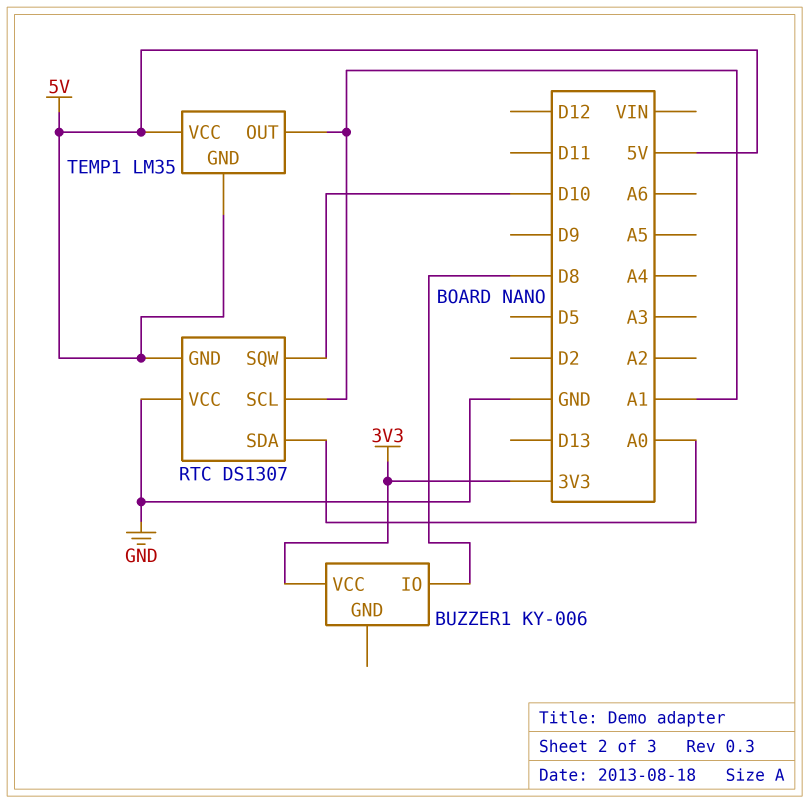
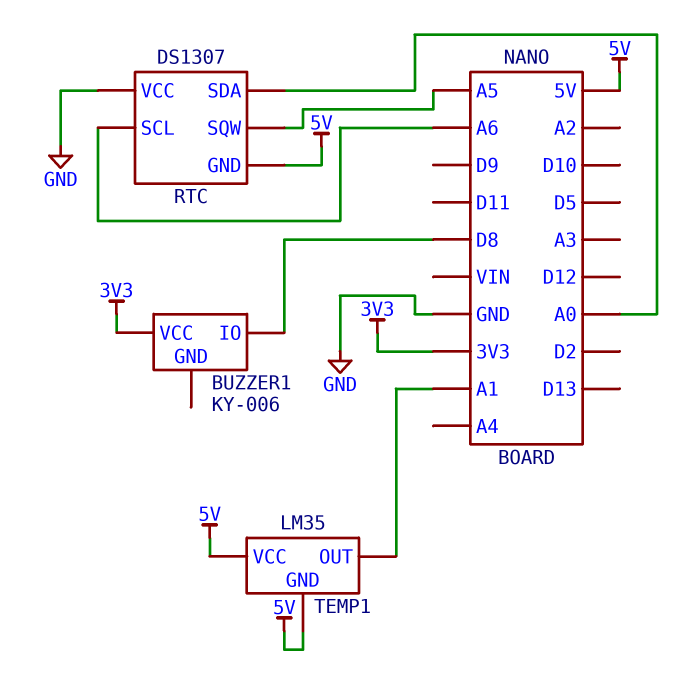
RTC pin SCL: A1 -> A6
RTC pin SQW: D10 -> A5

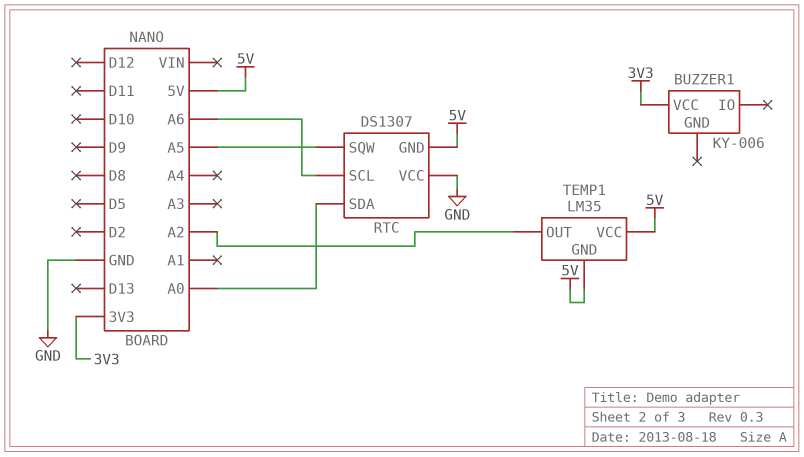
BUZZER1 pin IO: D8 -> none
TEMP1 pin OUT: A1 -> A2

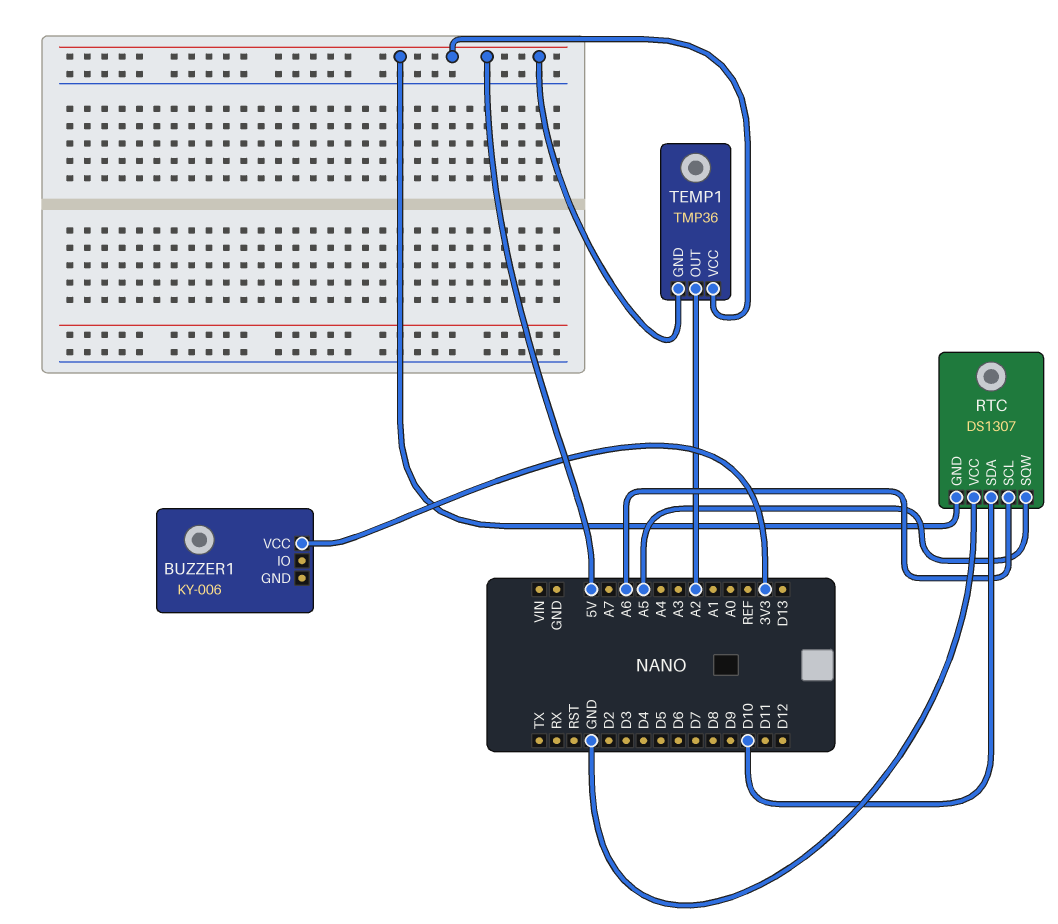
RTC pin SDA: A0 -> D10
TEMP1: LM35 -> TMP36

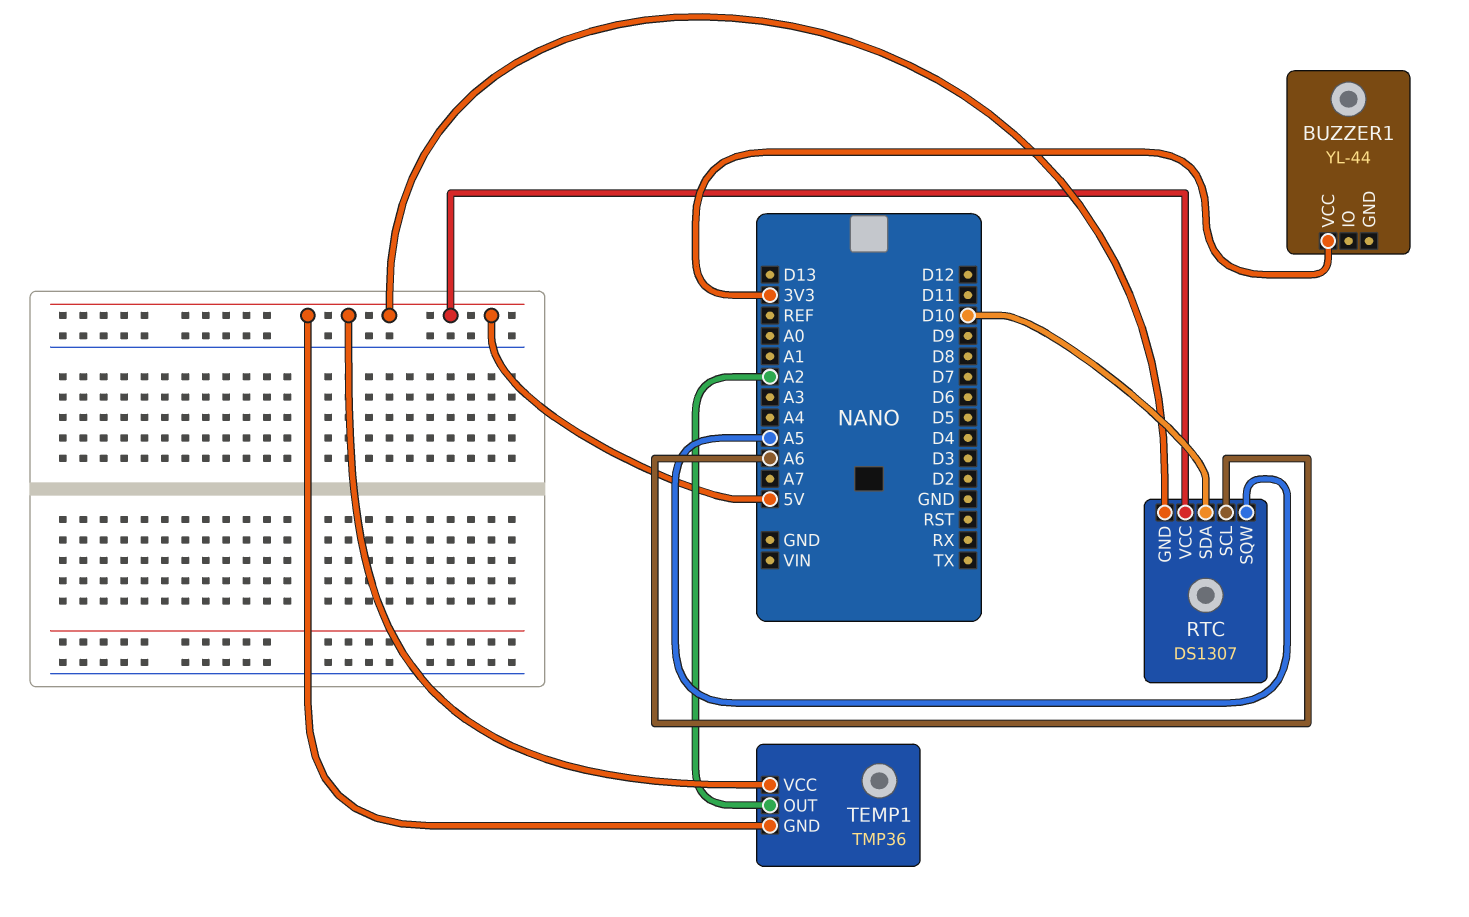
BUZZER1: KY-006 -> YL-44
RTC pin VCC: GND -> 5V

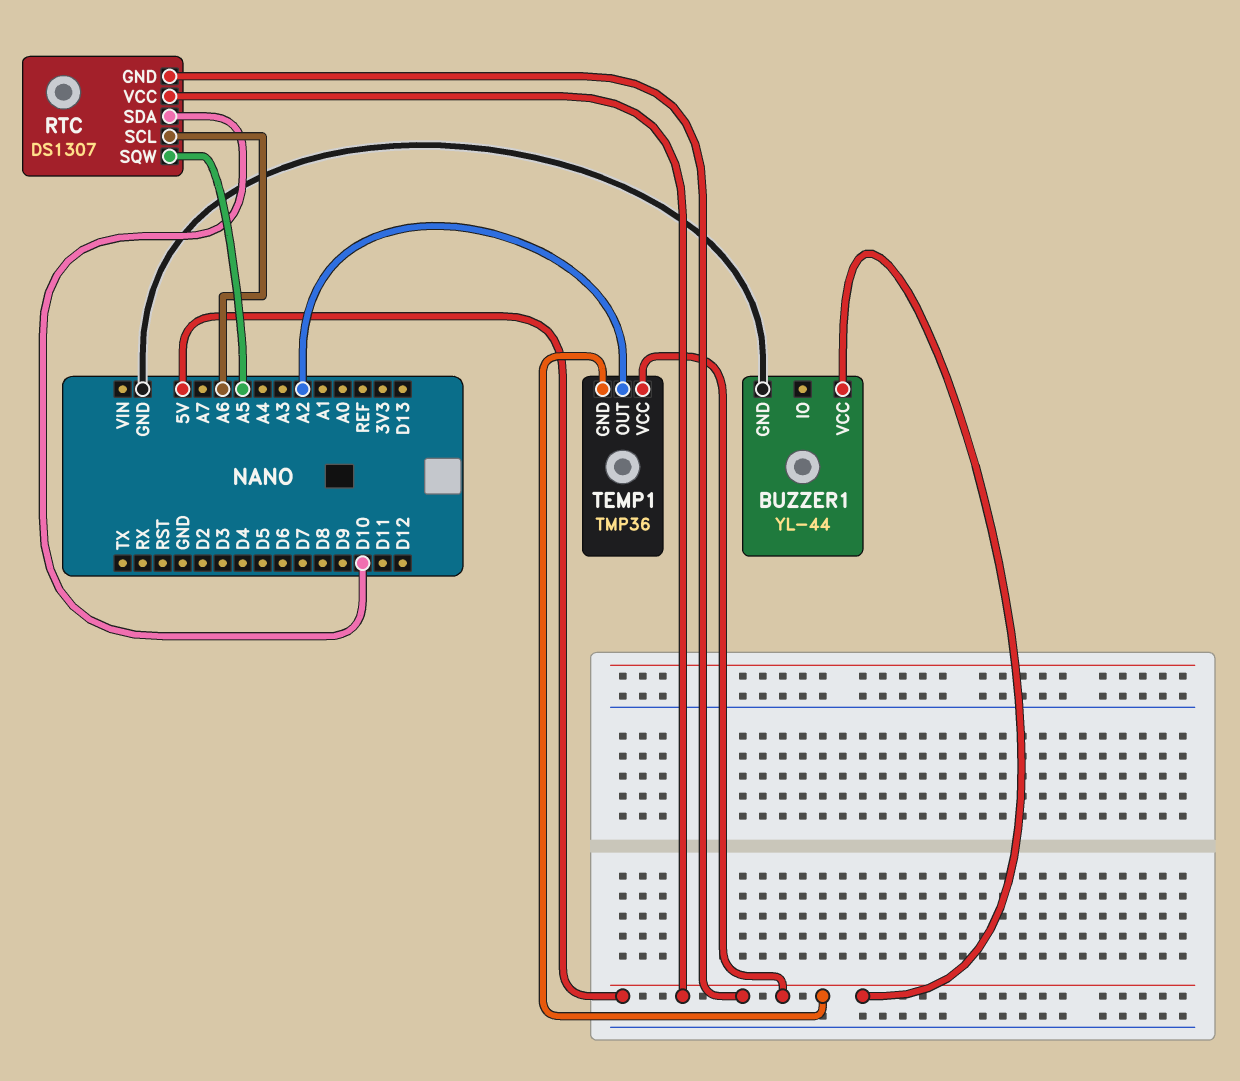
BUZZER1 pin GND: none -> GND
BUZZER1 pin VCC: 3V3 -> 5V

